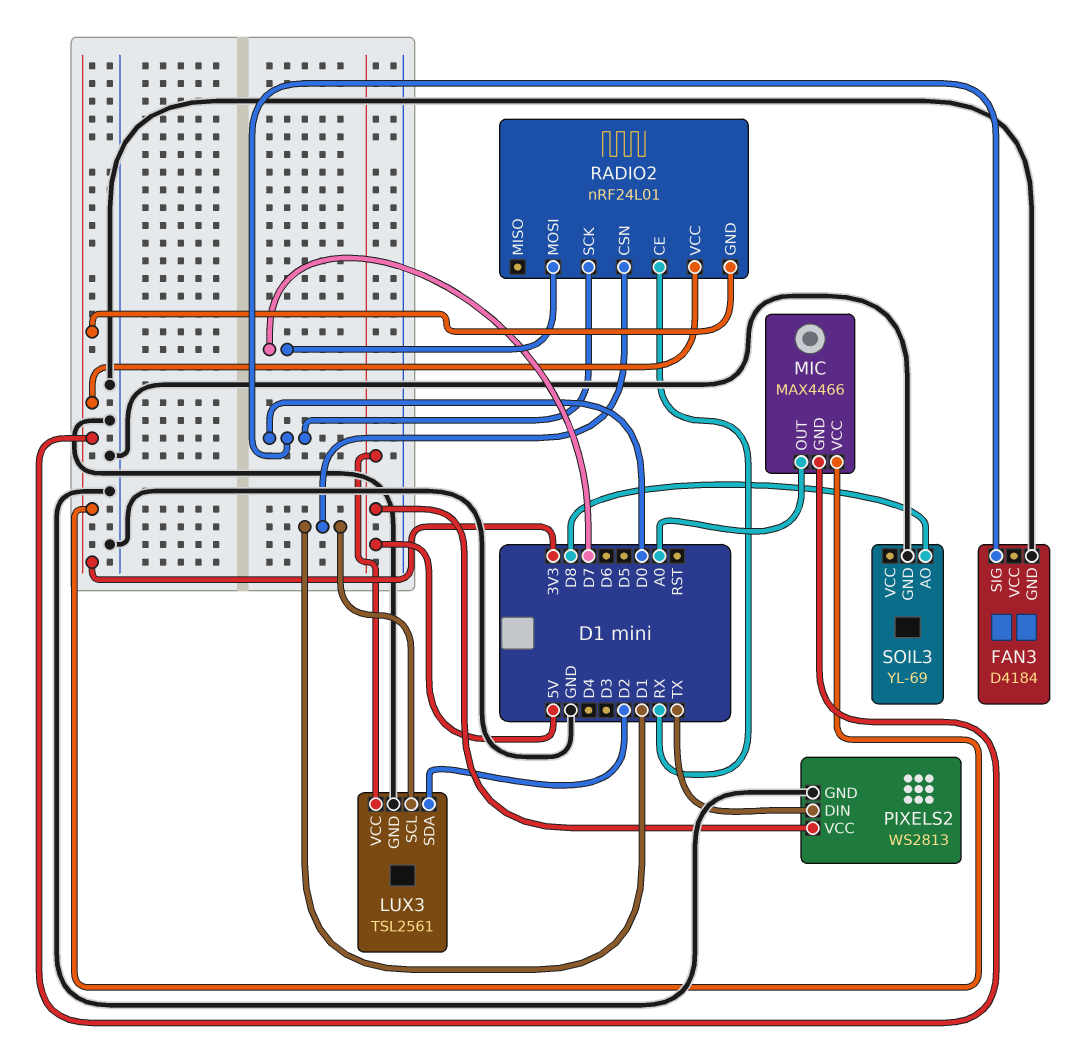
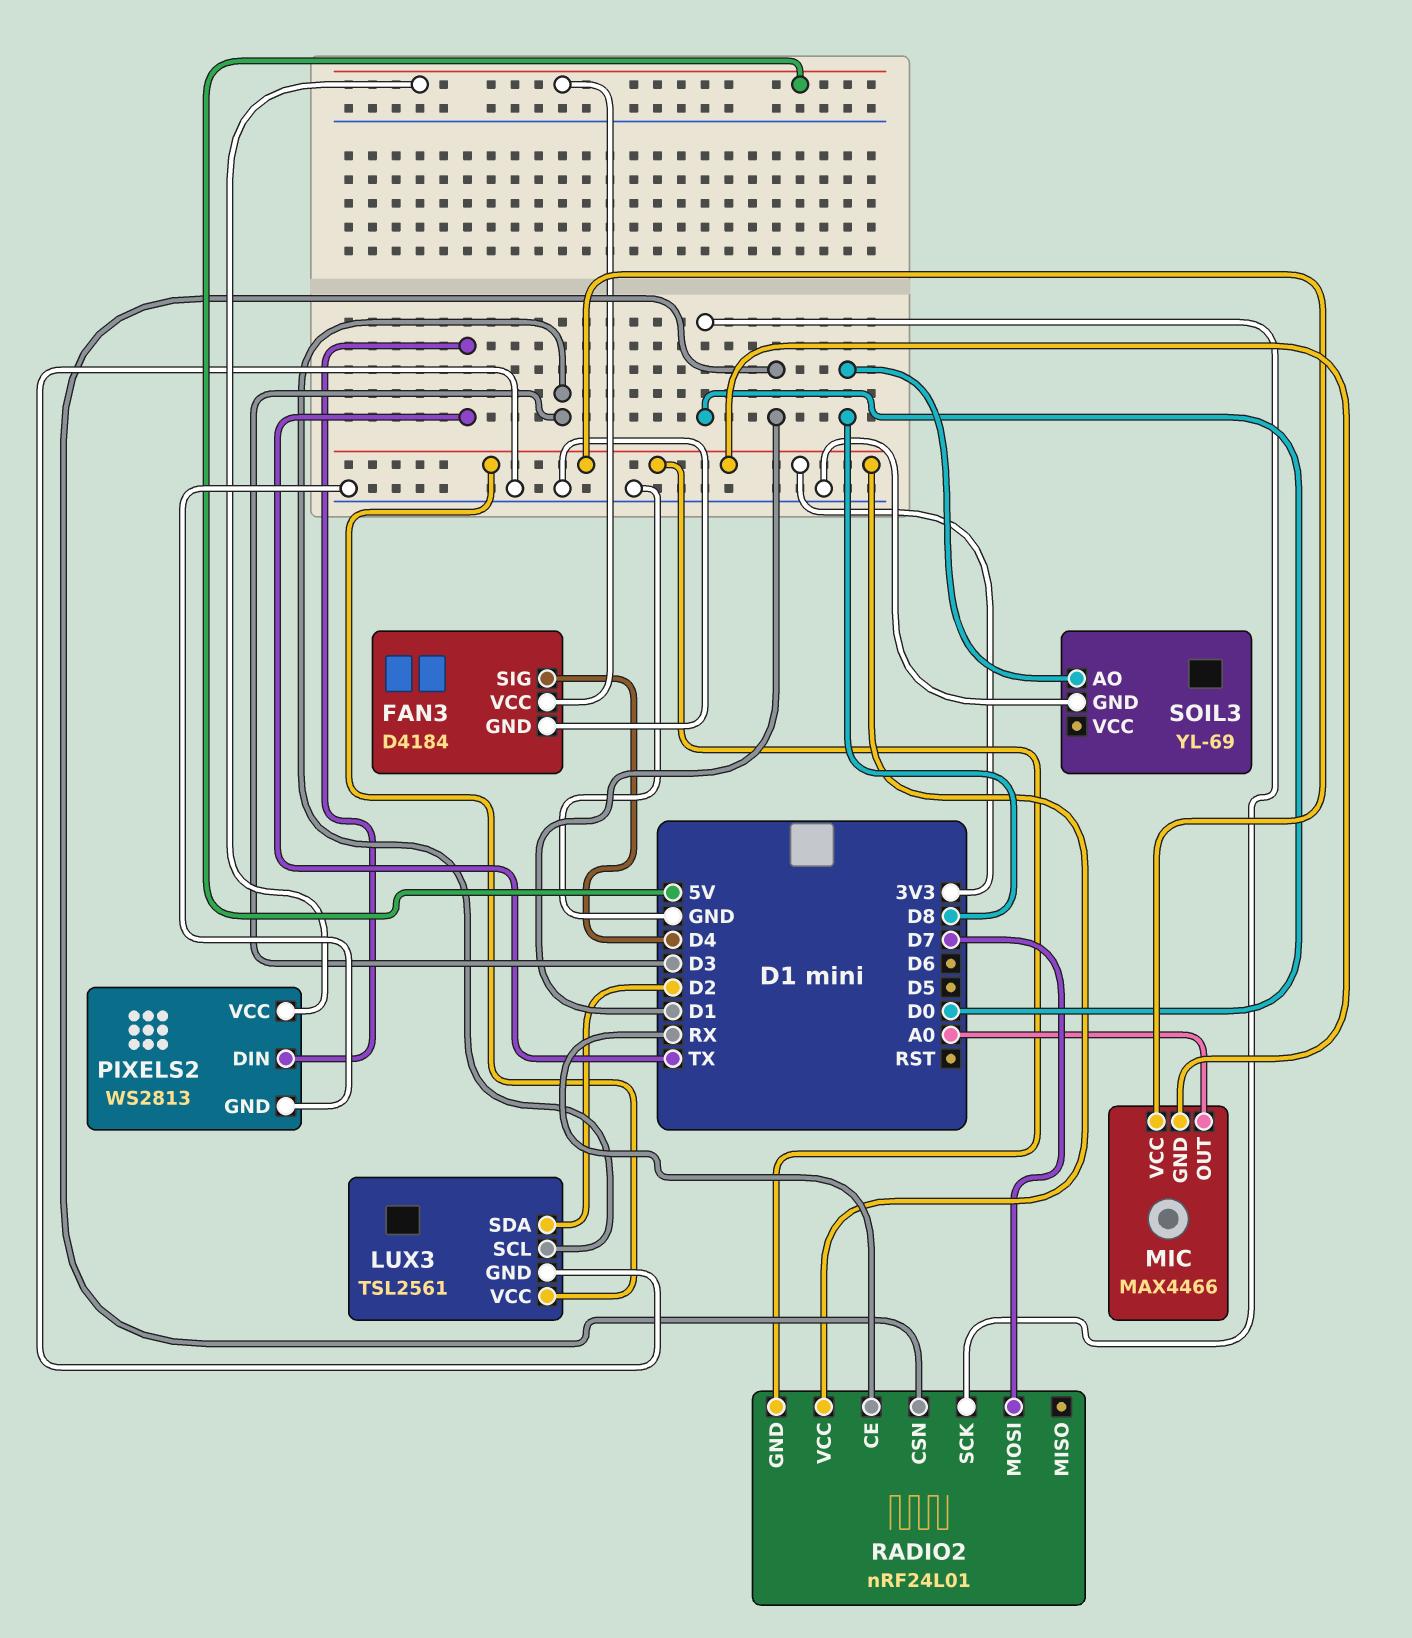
FAN3 pin SIG: D0 -> D4
FAN3 pin VCC: none -> 5V
LUX3 pin SCL: D1 -> D3
LUX3 pin VCC: 5V -> 3V3

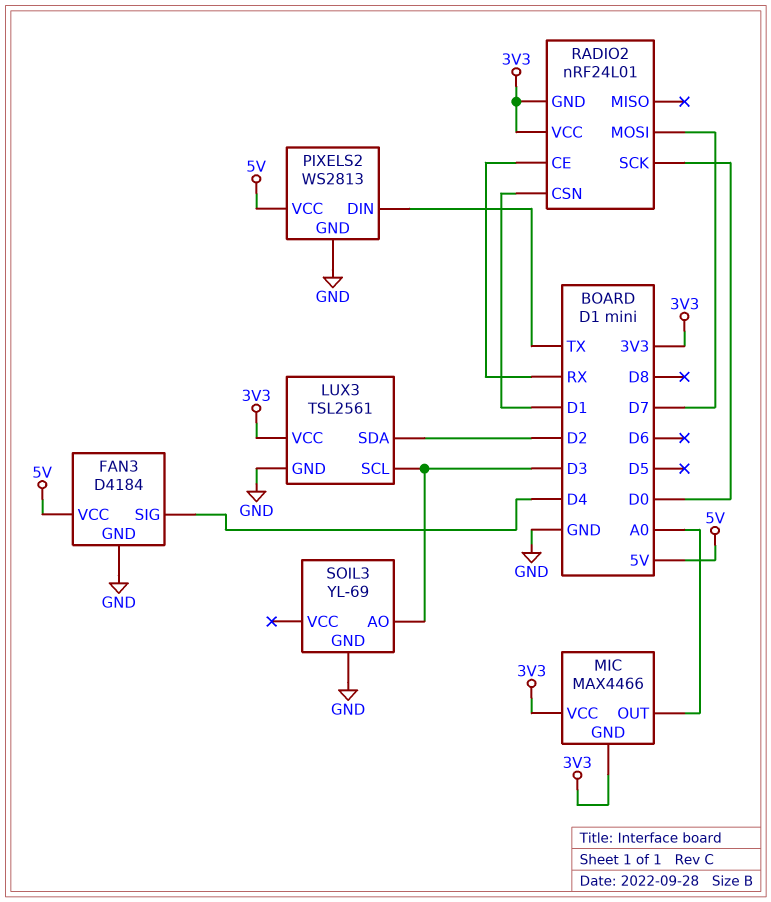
SOIL3 pin AO: D8 -> D3

